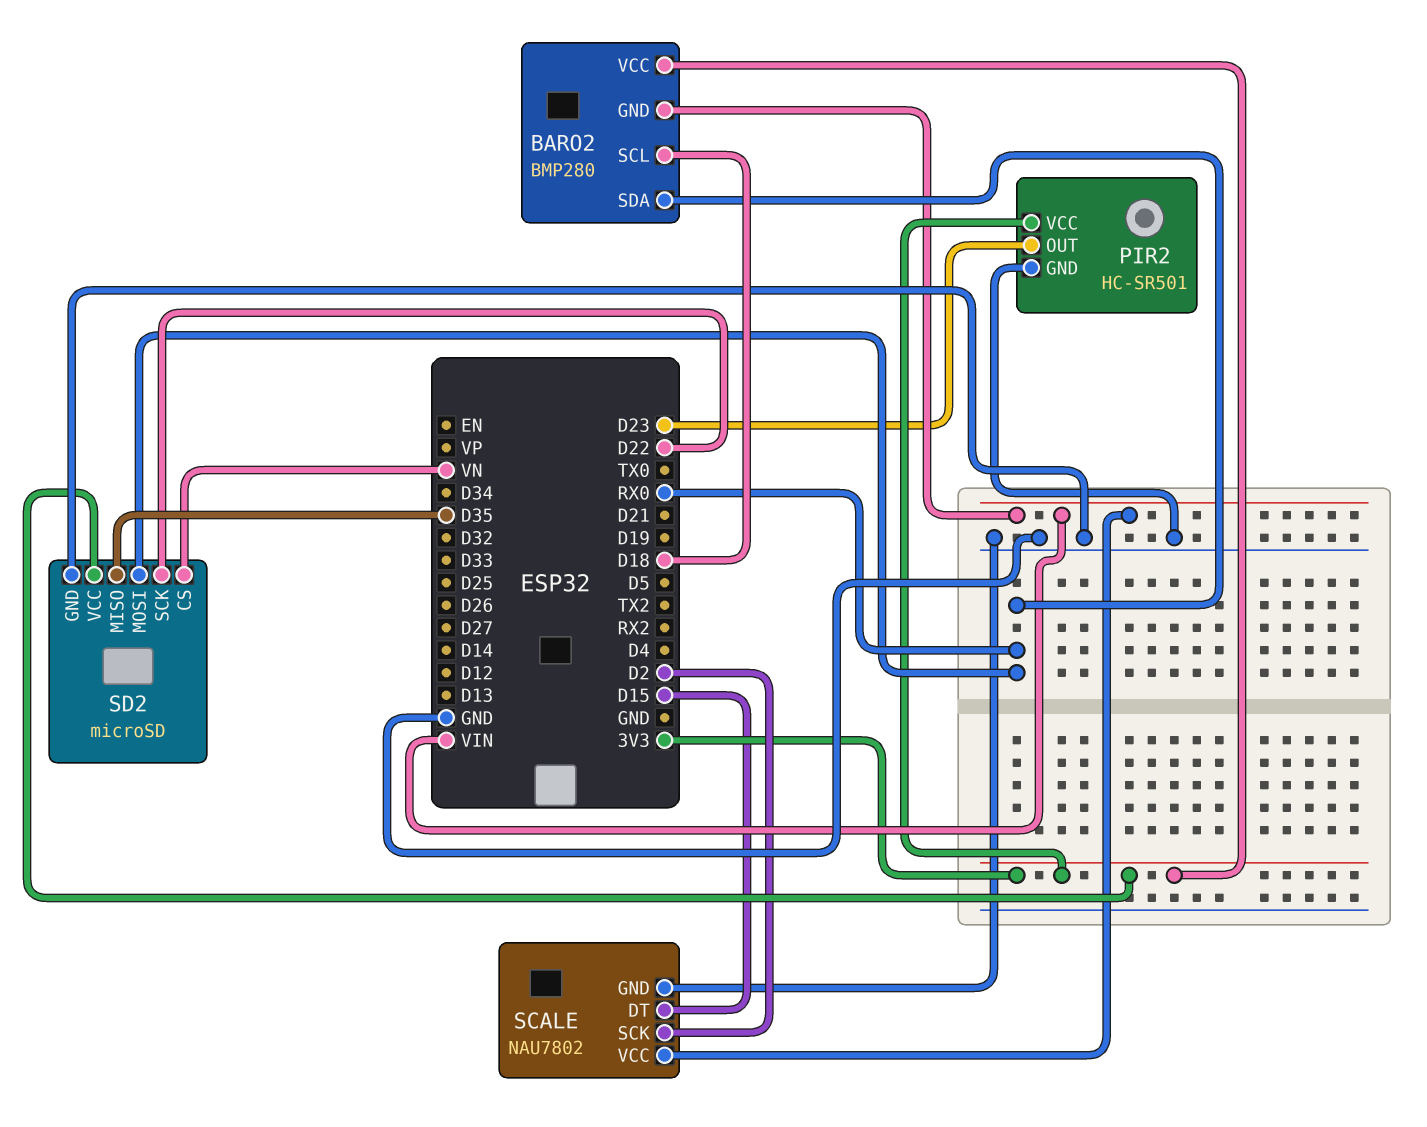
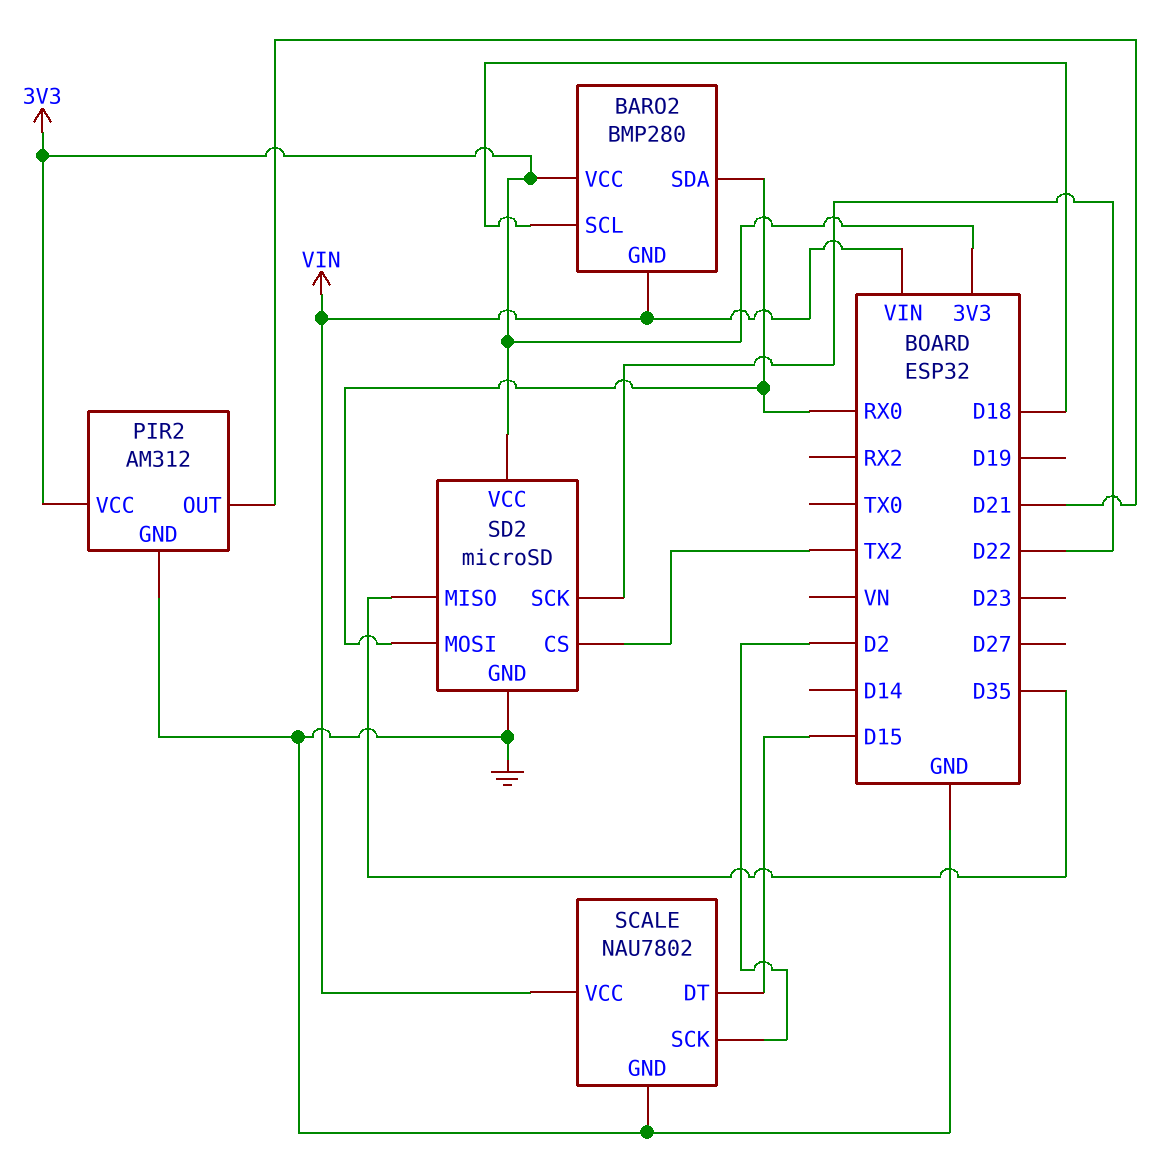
PIR2: HC-SR501 -> AM312
PIR2 pin OUT: D23 -> D21
SD2 pin CS: VN -> TX2

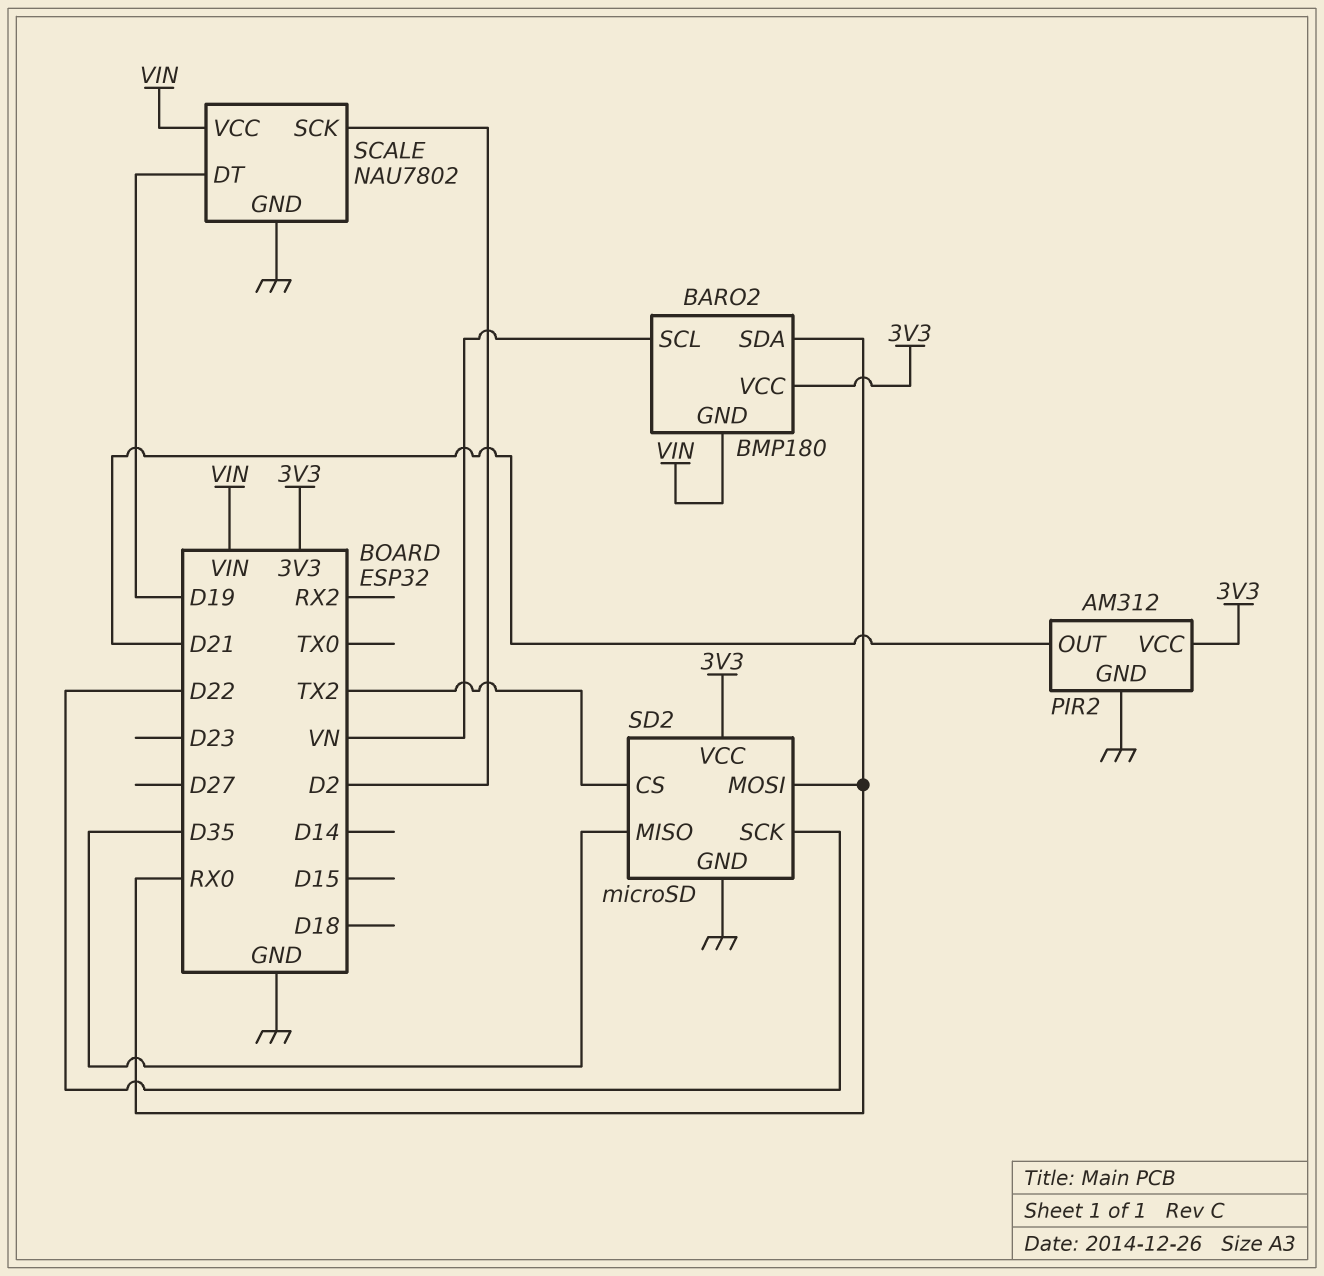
BARO2: BMP280 -> BMP180
BARO2 pin SCL: D18 -> VN
SCALE pin DT: D15 -> D19

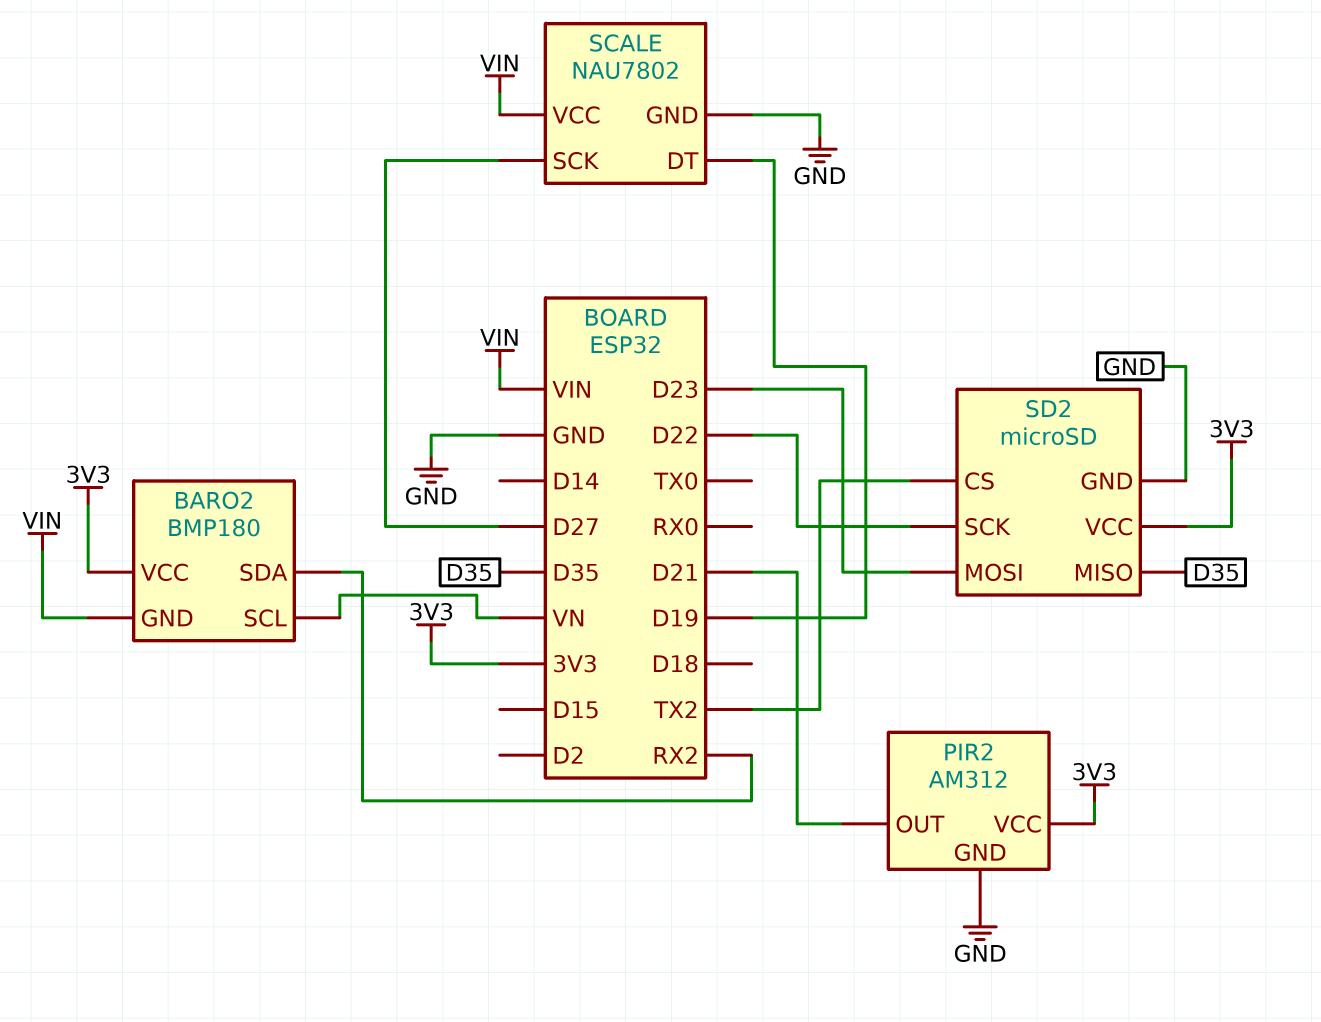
BARO2 pin SDA: RX0 -> RX2
SCALE pin SCK: D2 -> D27
SD2 pin MOSI: RX0 -> D23

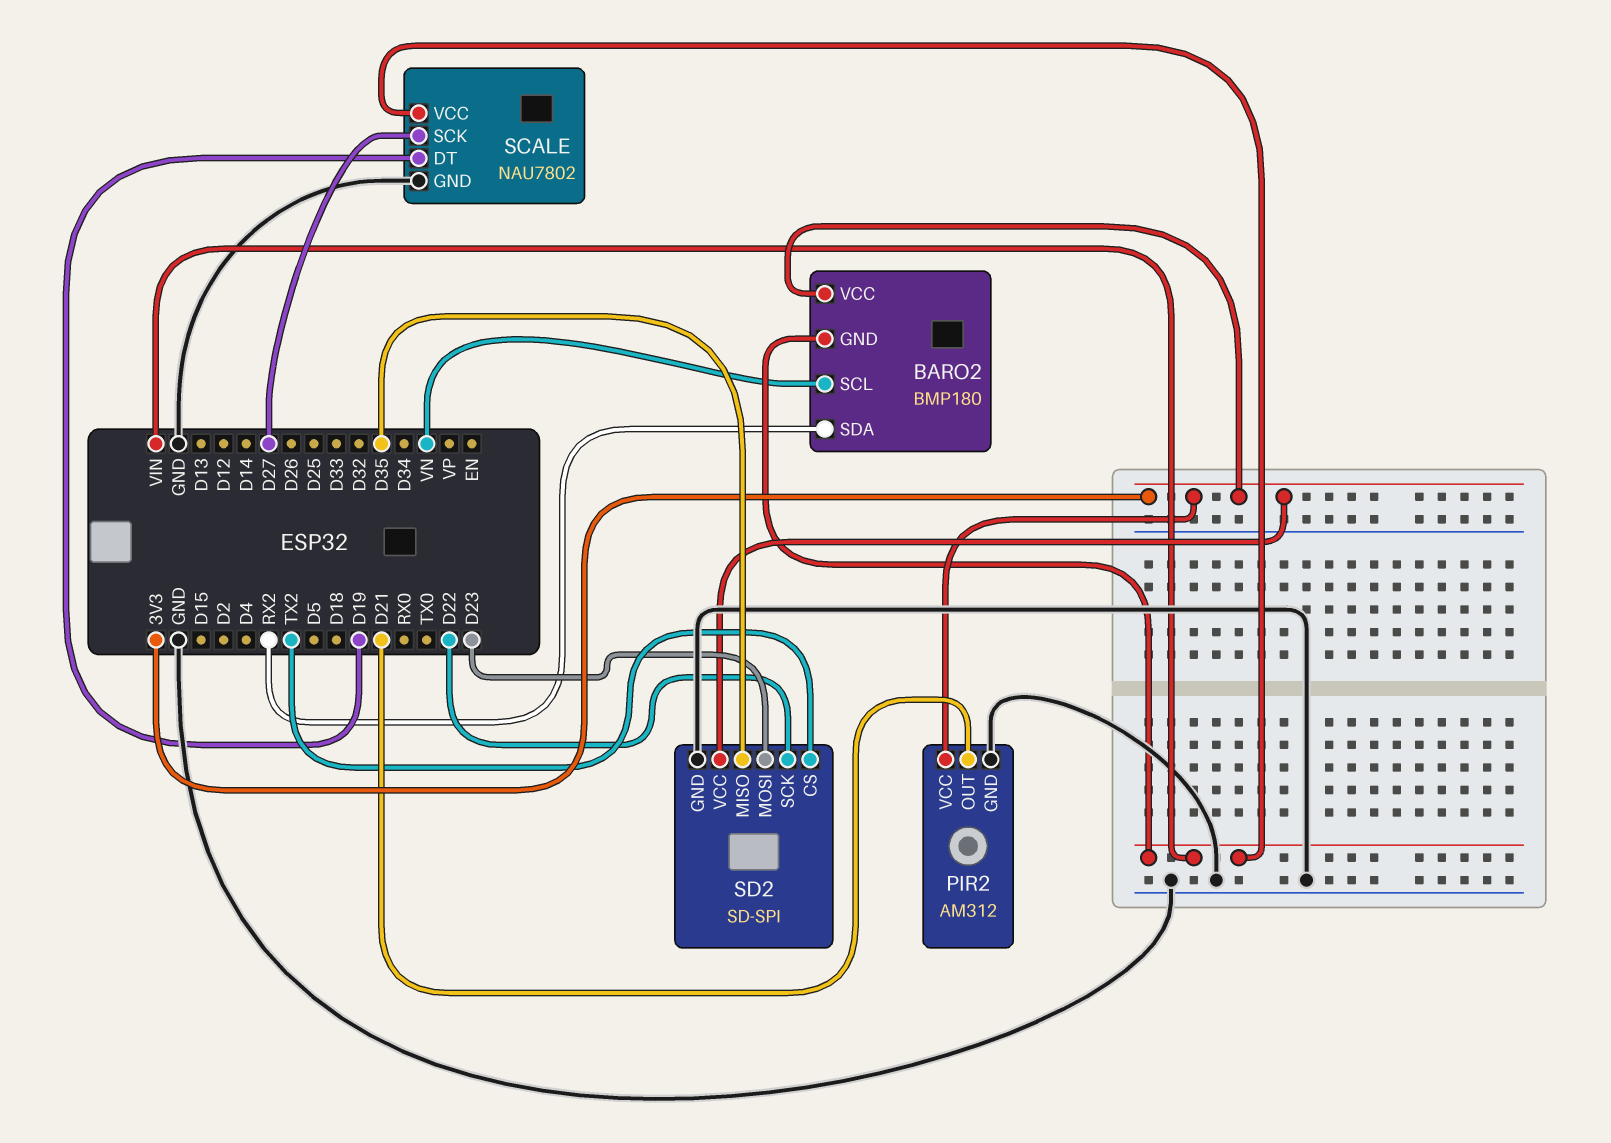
SD2: microSD -> SD-SPI

